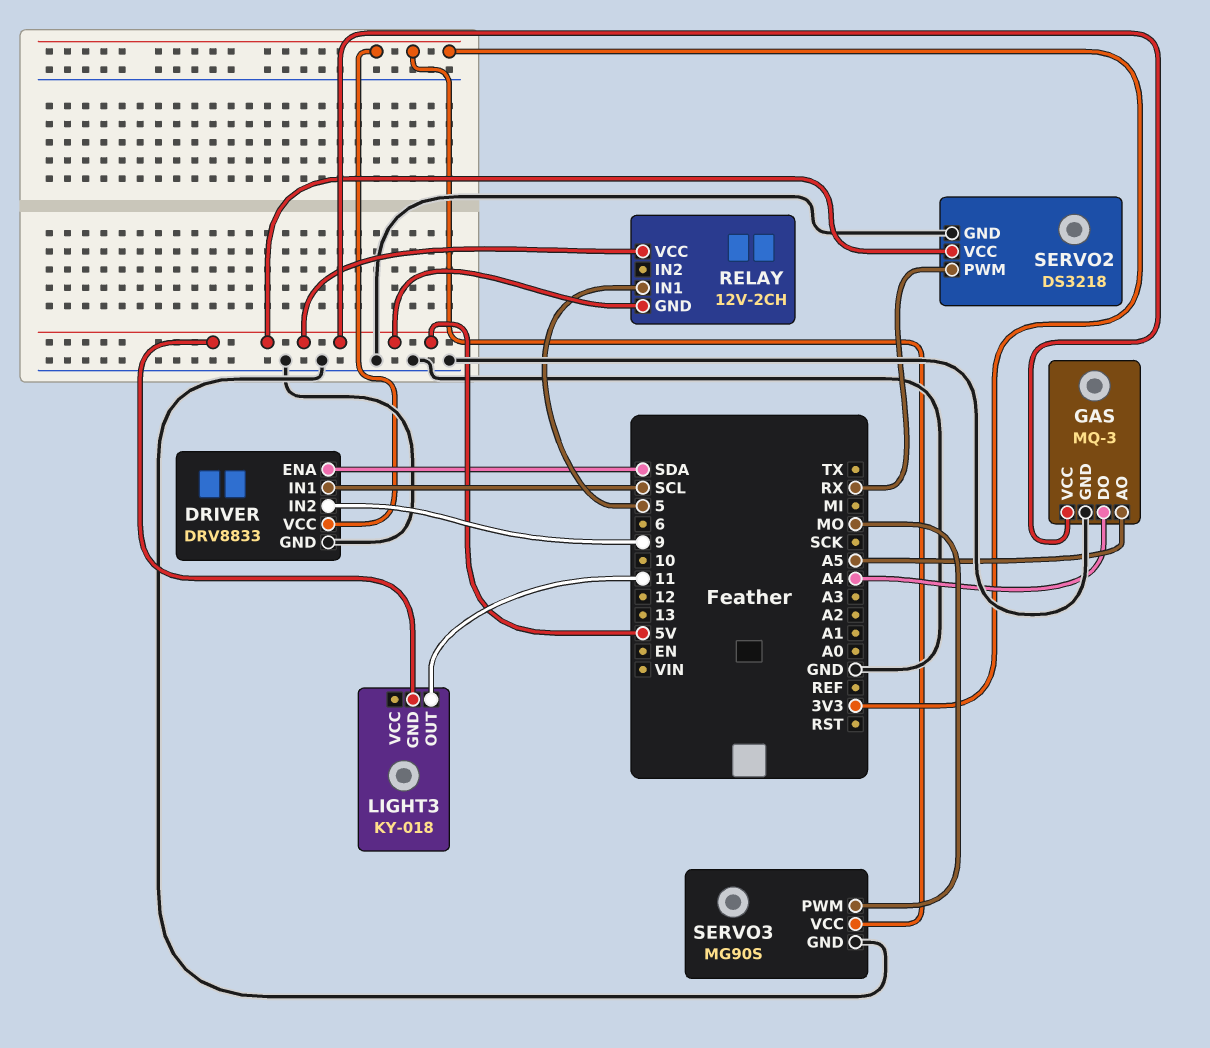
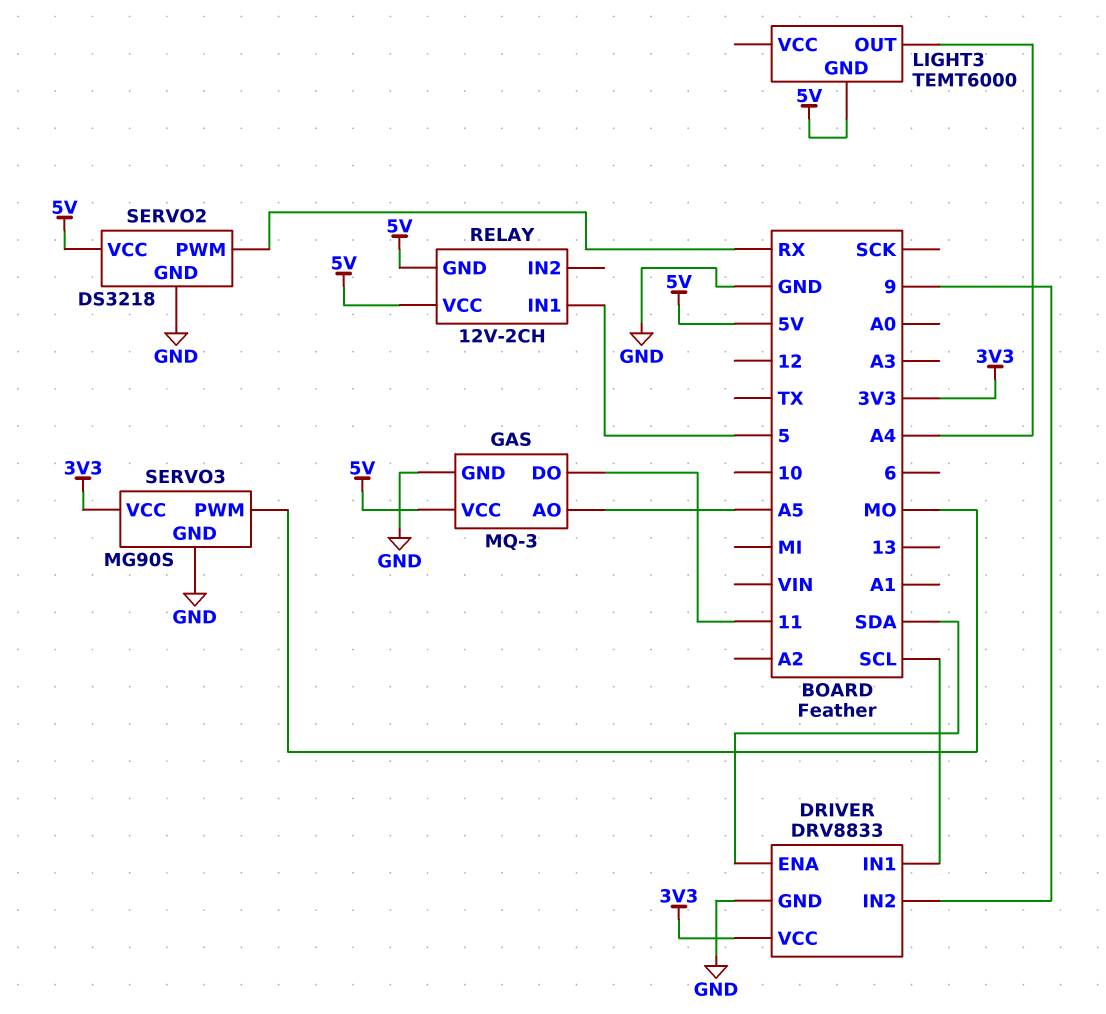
GAS pin DO: A4 -> 11
LIGHT3: KY-018 -> TEMT6000
LIGHT3 pin OUT: 11 -> A4

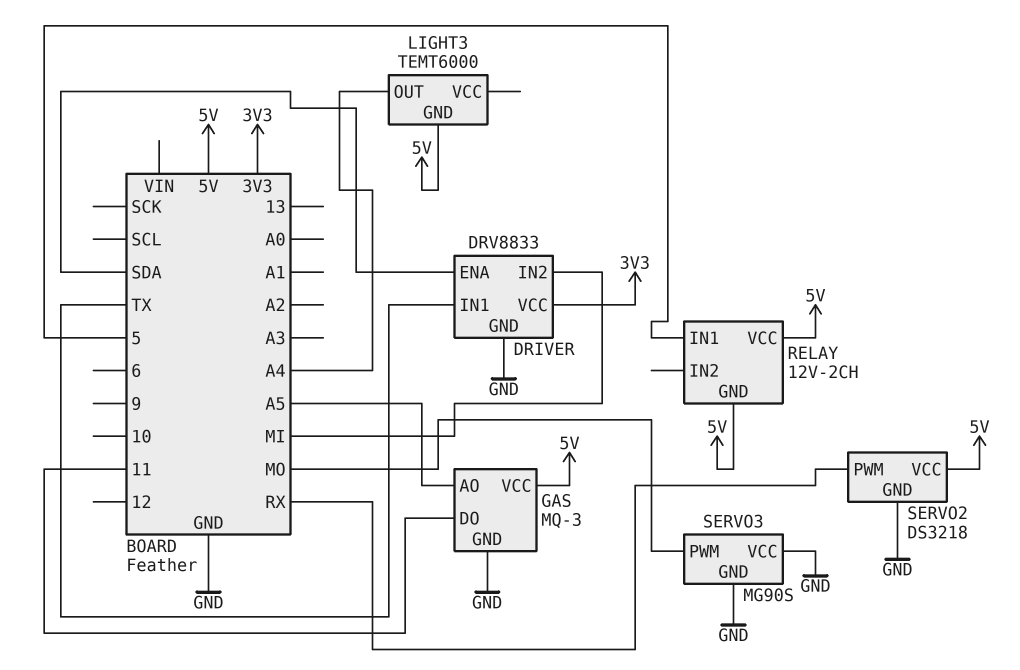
DRIVER pin IN1: SCL -> TX
DRIVER pin IN2: 9 -> MI
SERVO3 pin VCC: 3V3 -> GND

